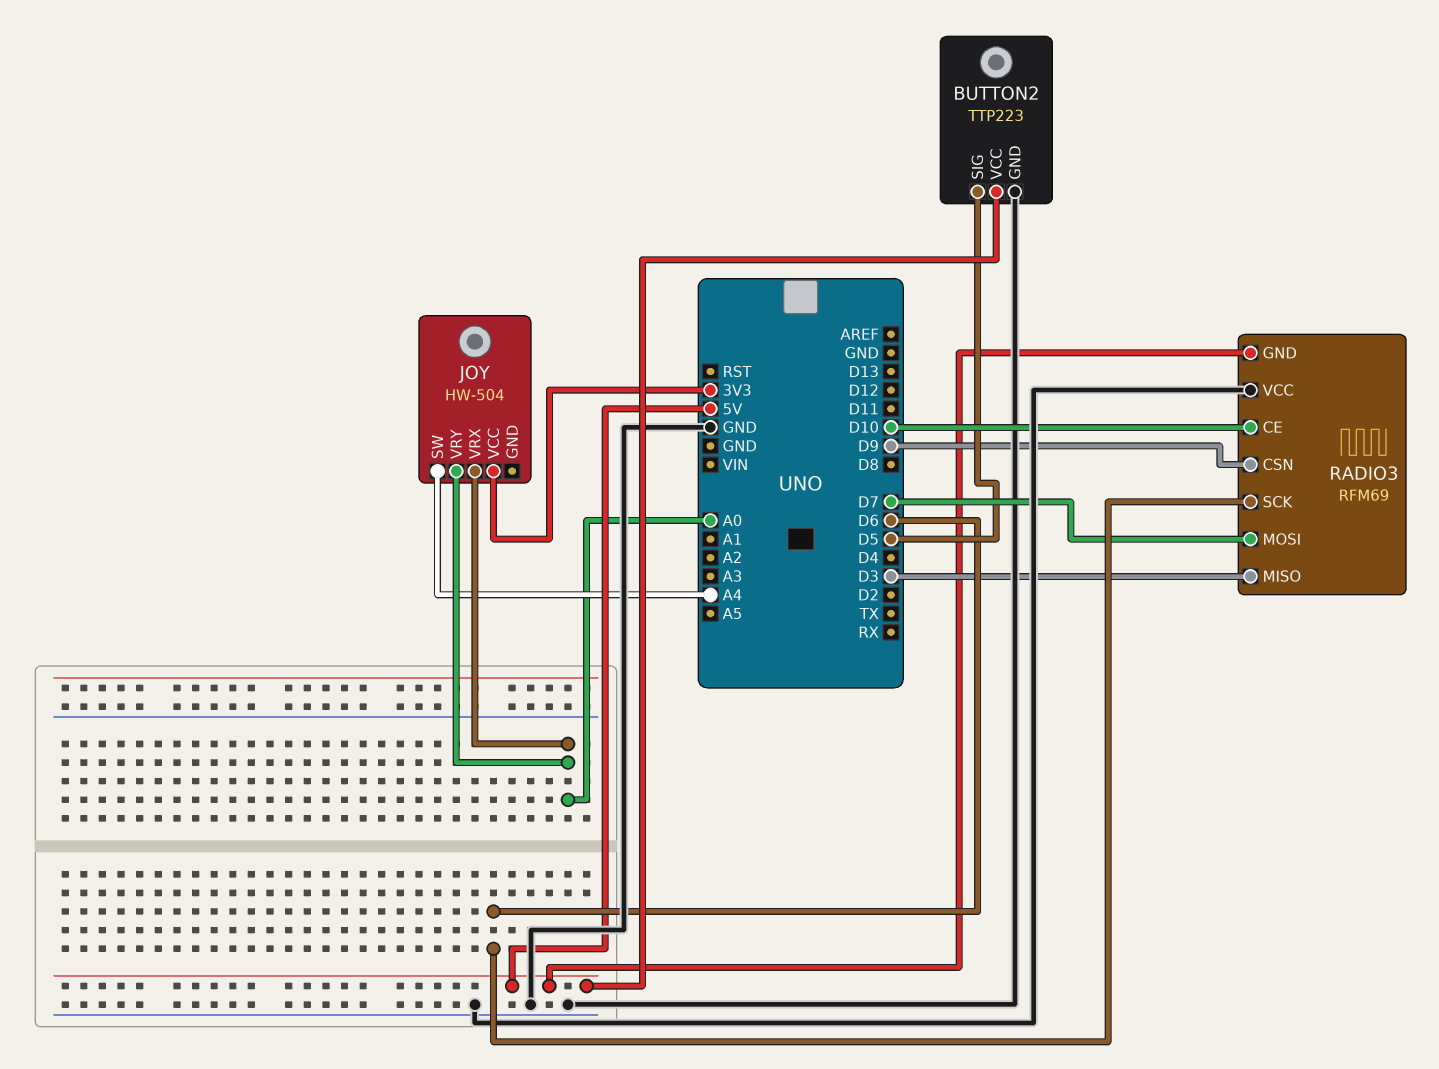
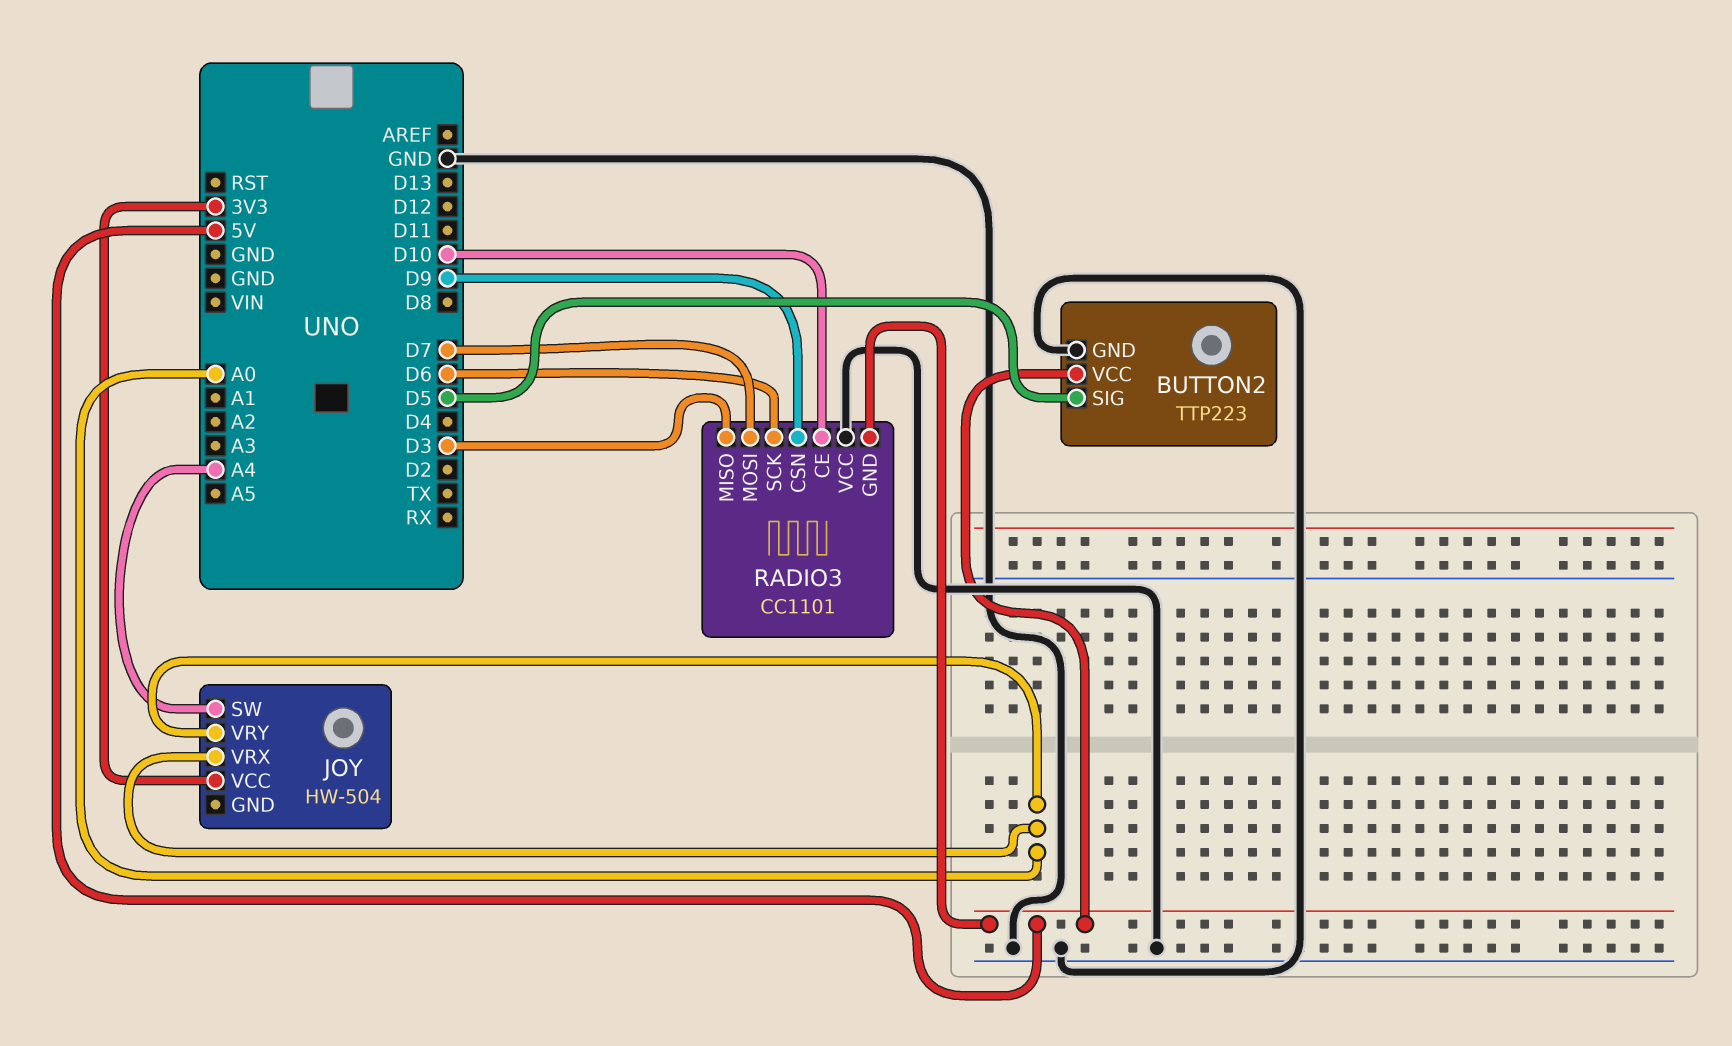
RADIO3: RFM69 -> CC1101

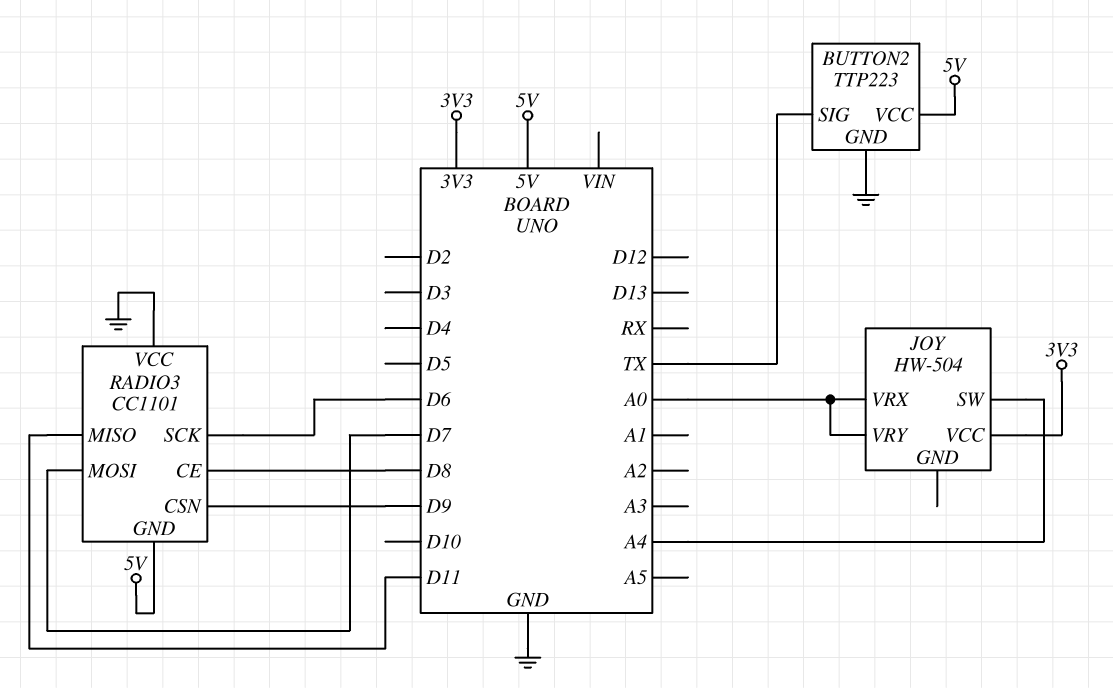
BUTTON2 pin SIG: D5 -> TX
RADIO3 pin CE: D10 -> D8
RADIO3 pin MISO: D3 -> D11

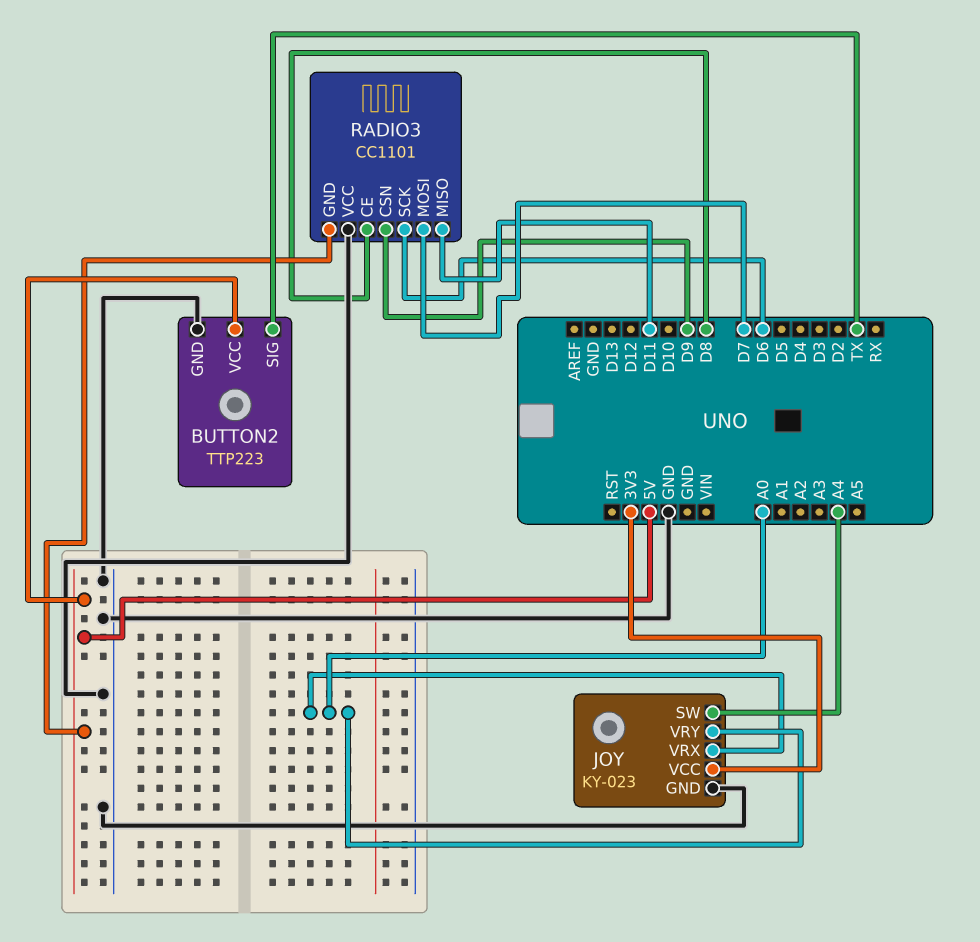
JOY: HW-504 -> KY-023
JOY pin GND: none -> GND

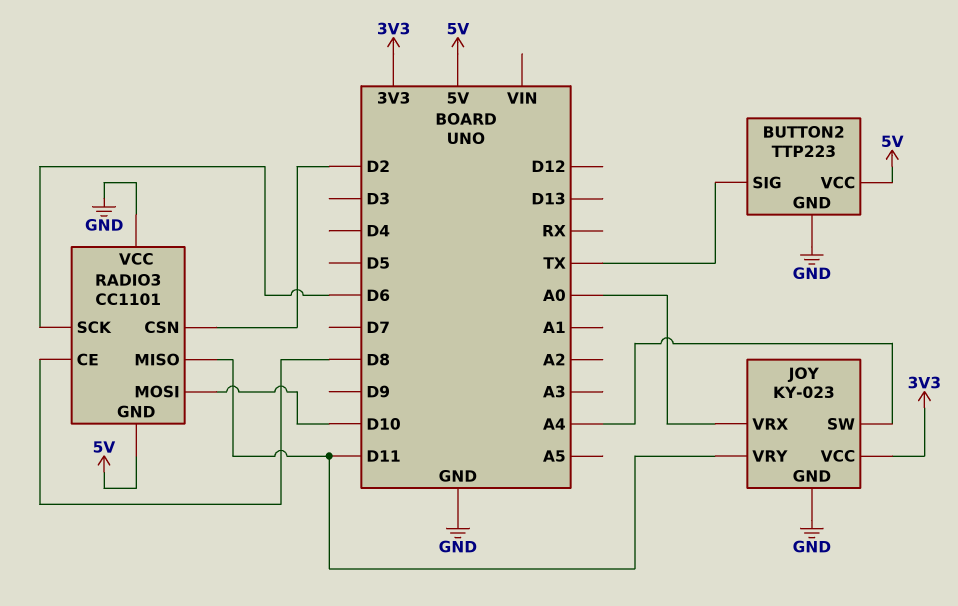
JOY pin VRY: A0 -> D11
RADIO3 pin CSN: D9 -> D2
RADIO3 pin MOSI: D7 -> D10

